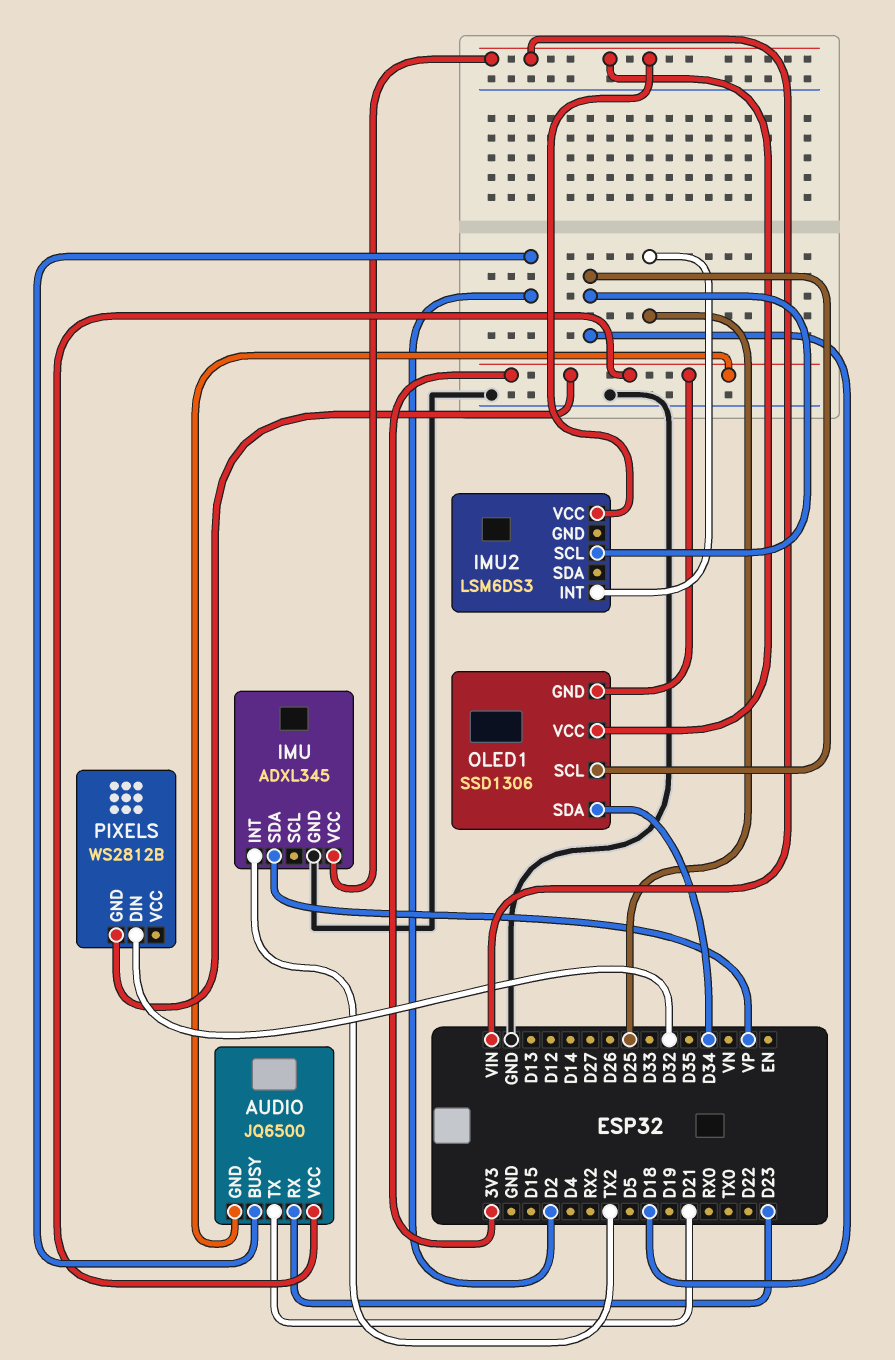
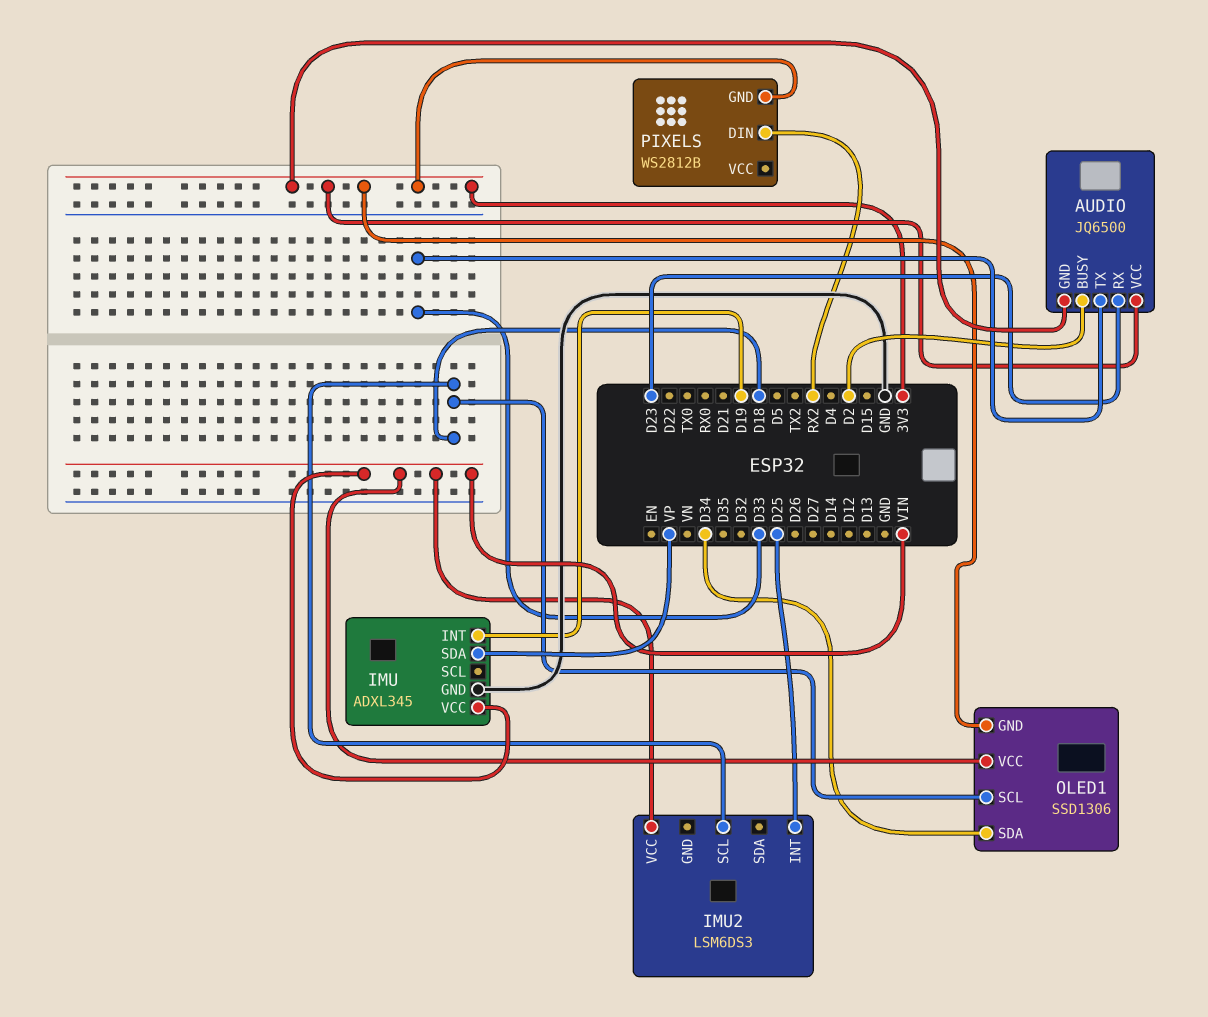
AUDIO pin TX: D21 -> D33
IMU pin INT: TX2 -> D19
PIXELS pin DIN: D32 -> RX2

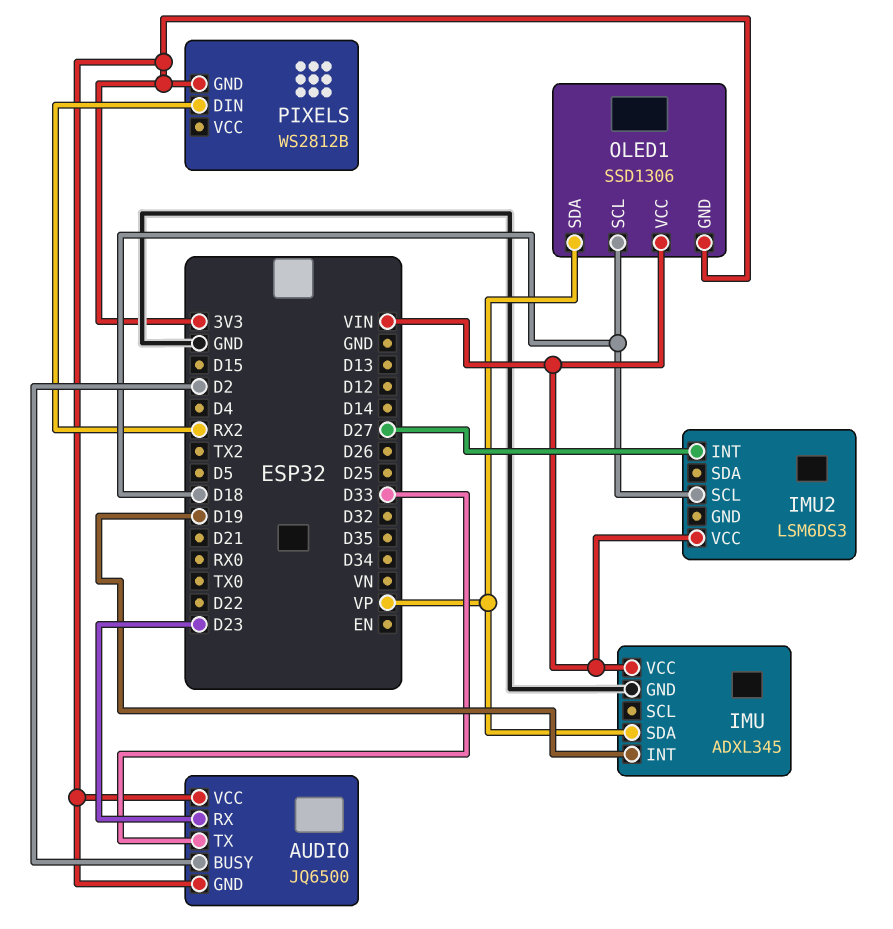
IMU2 pin INT: D25 -> D27
OLED1 pin SDA: D34 -> VP

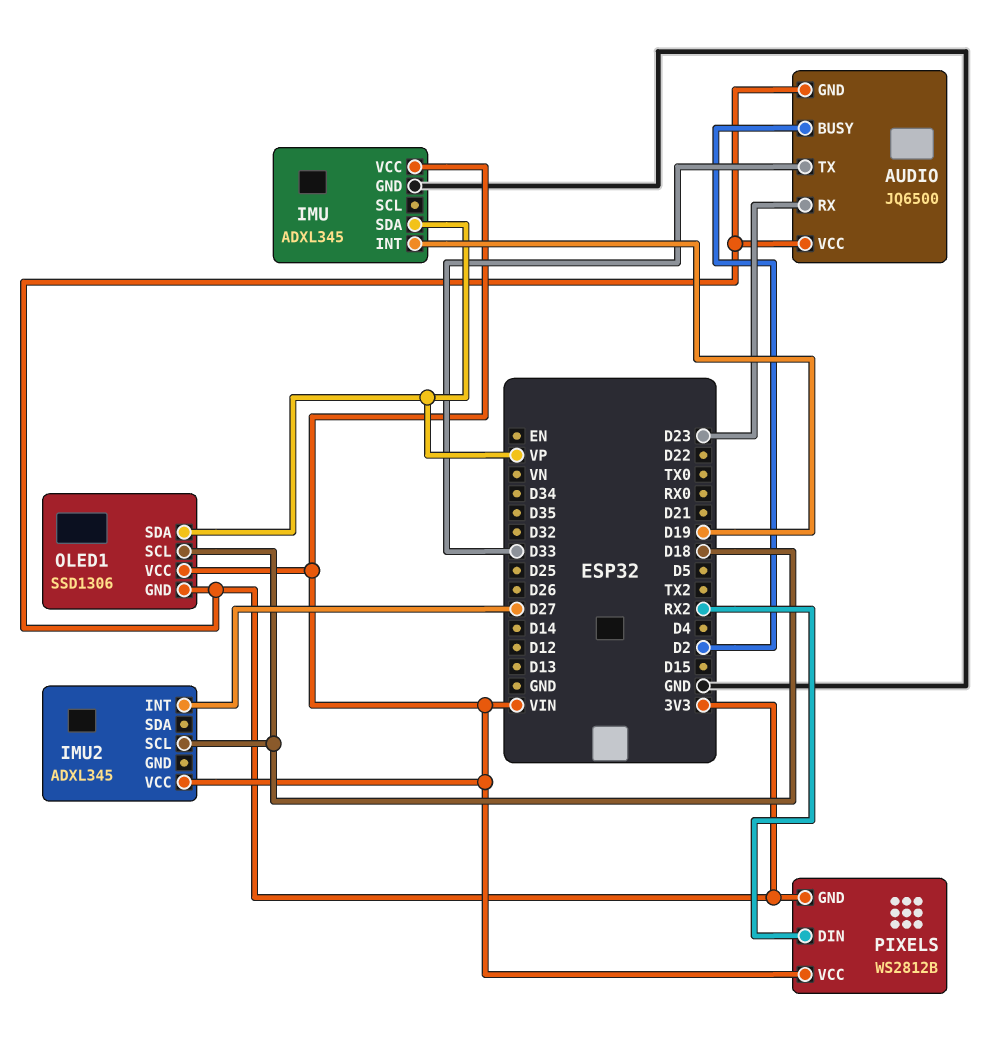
IMU2: LSM6DS3 -> ADXL345
PIXELS pin VCC: none -> VIN

